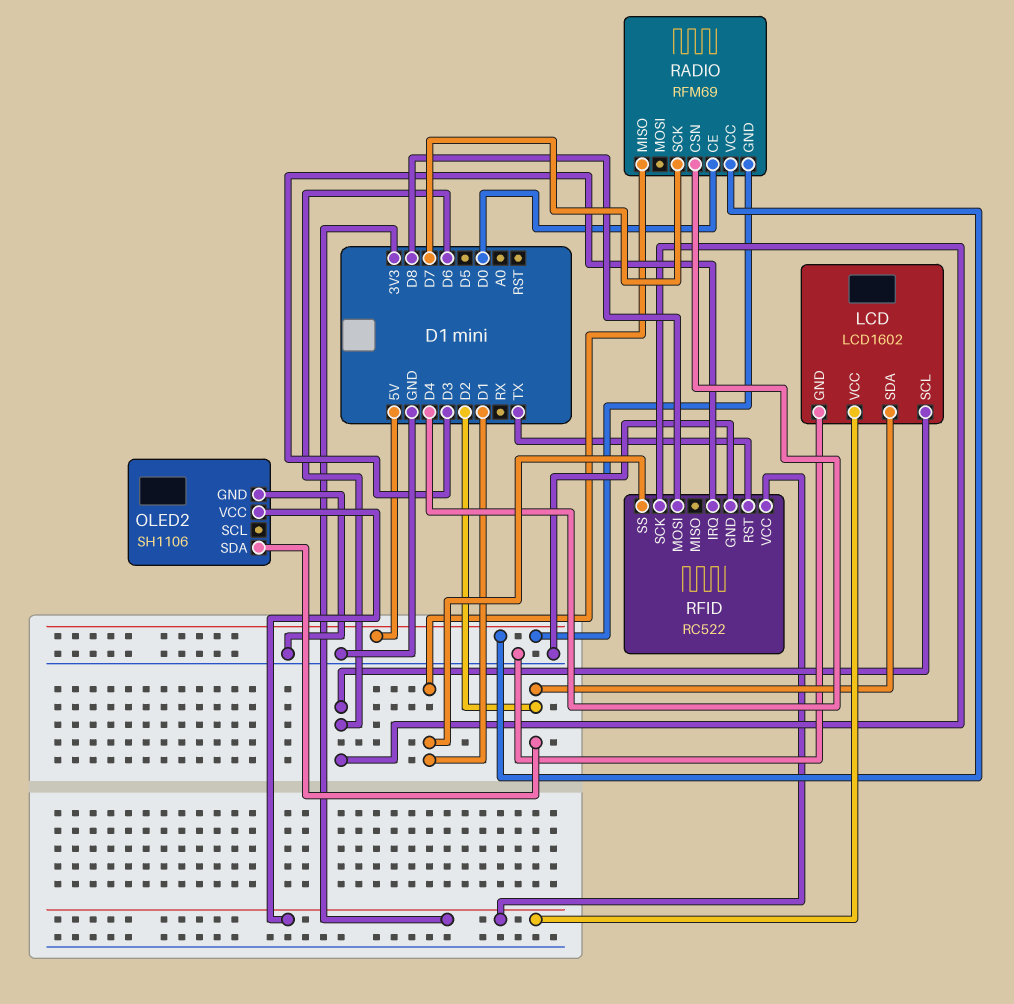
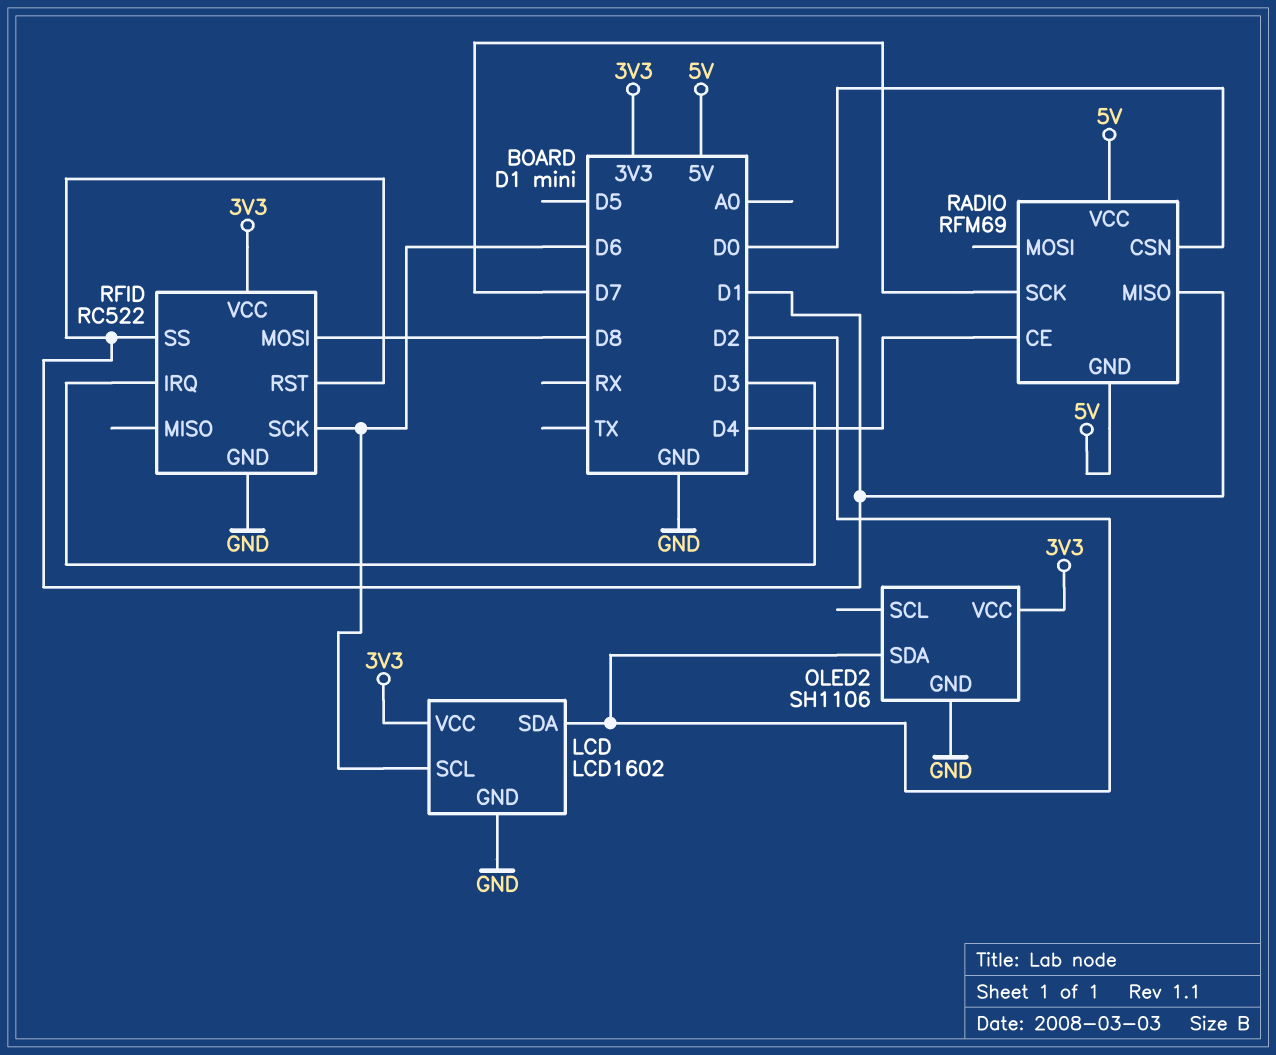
RADIO pin CE: D0 -> D4
RADIO pin CSN: D4 -> D0
RFID pin RST: TX -> D1

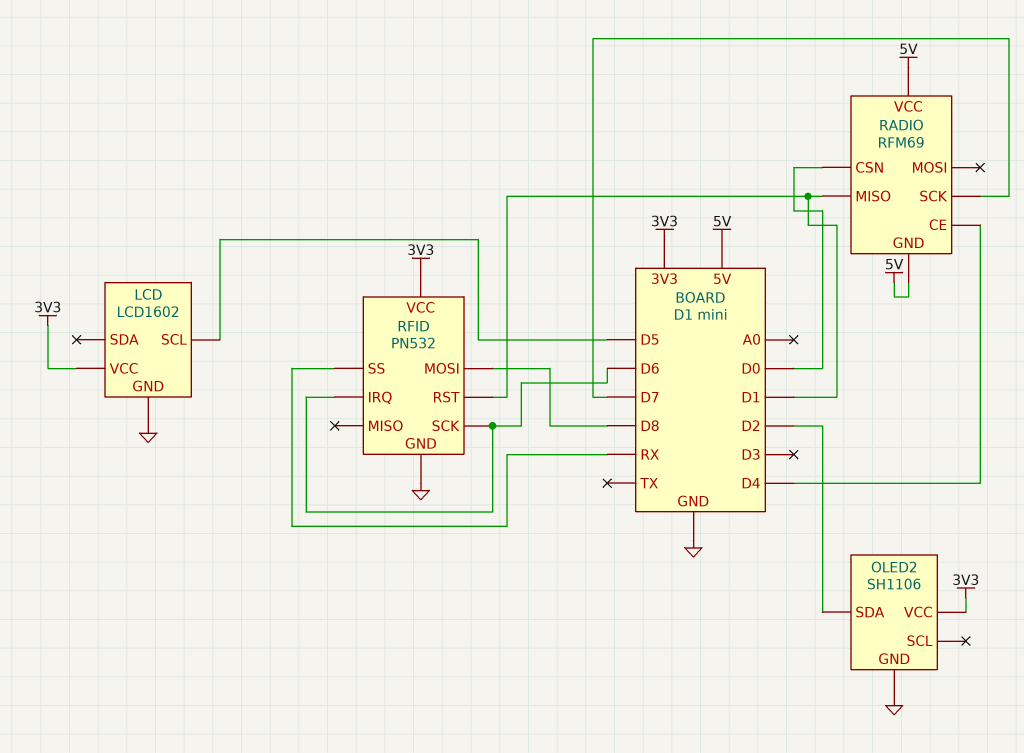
LCD pin SCL: D6 -> D5
LCD pin SDA: D2 -> none
RFID: RC522 -> PN532
RFID pin IRQ: D3 -> D6
RFID pin SS: D1 -> RX

